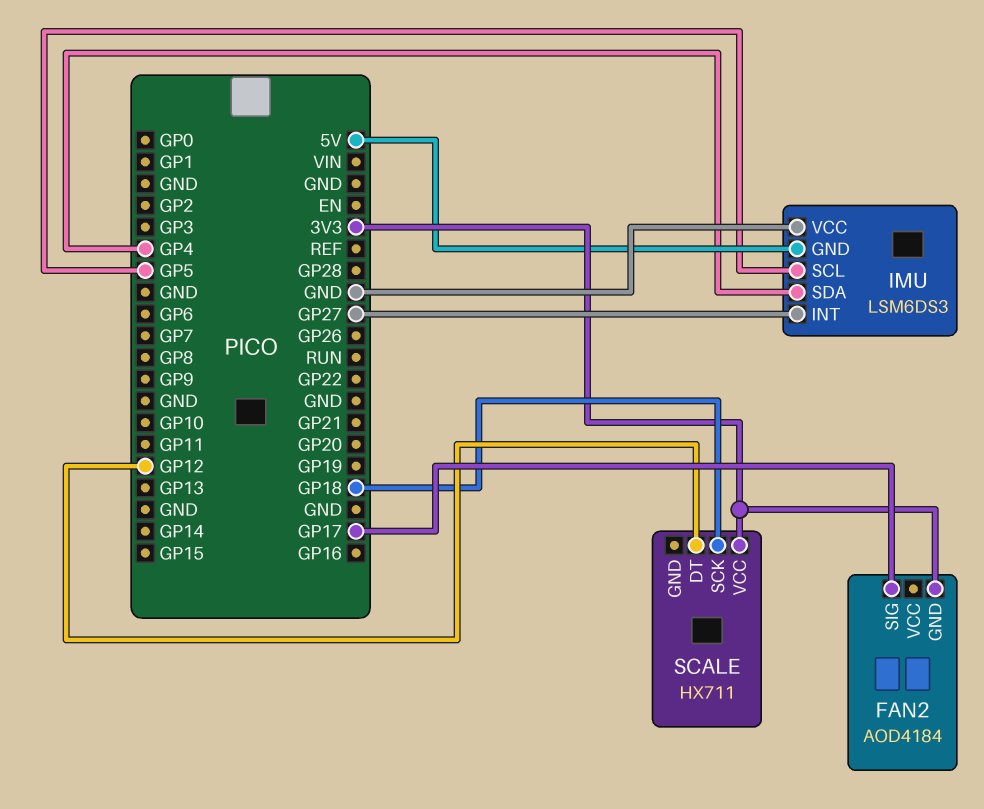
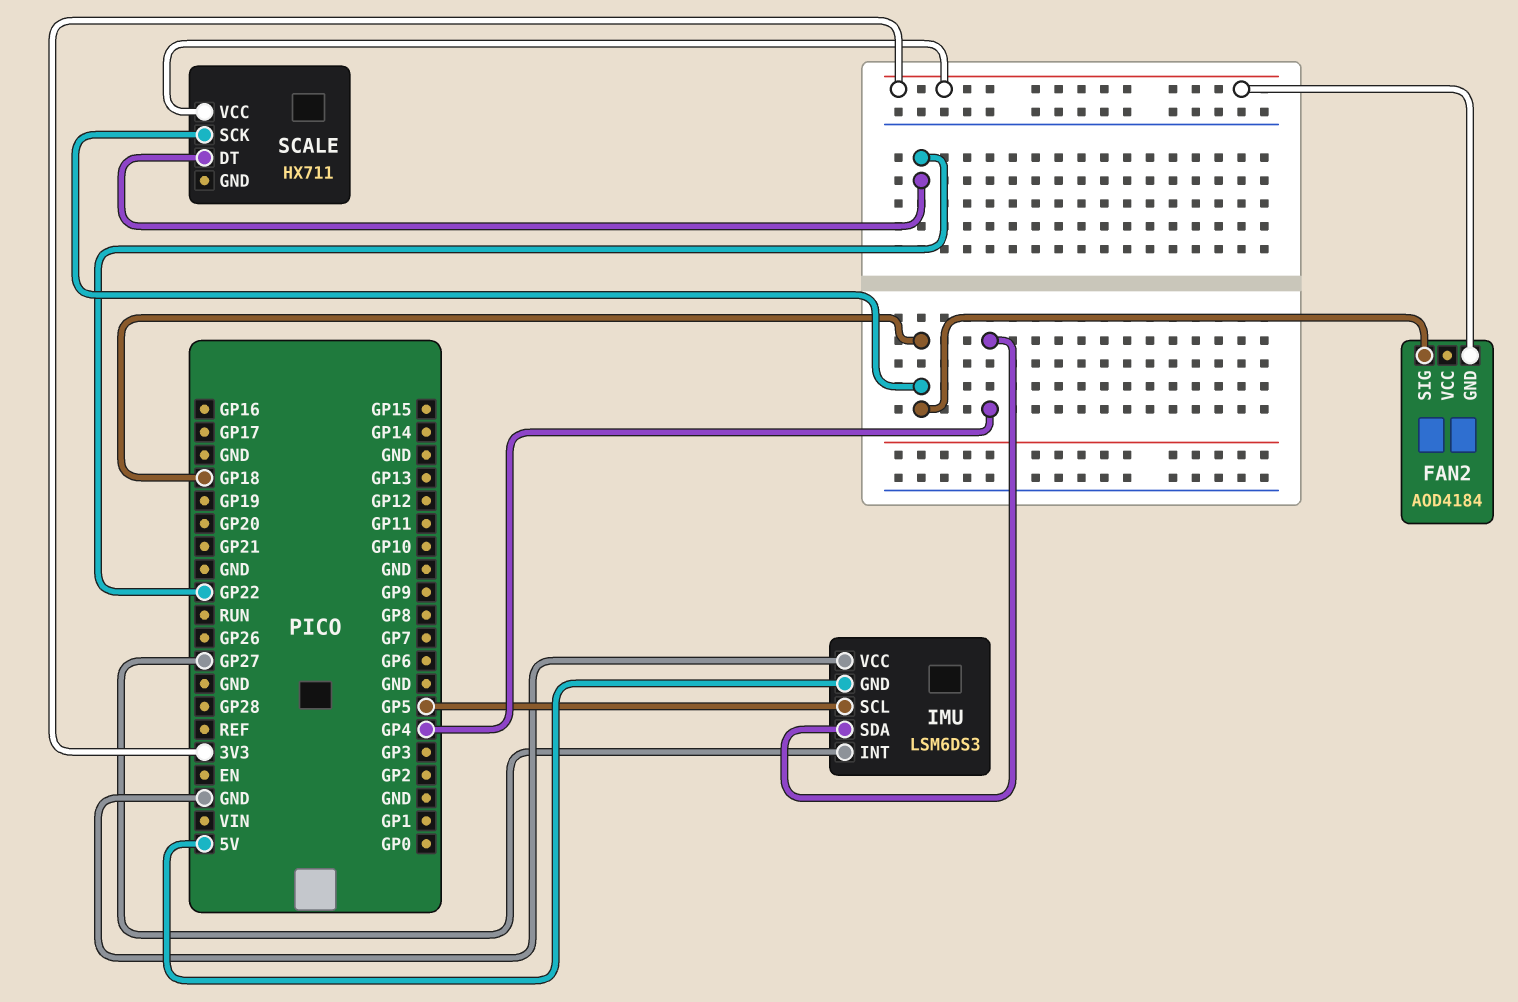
FAN2 pin SIG: GP17 -> GP18
SCALE pin DT: GP12 -> GP22

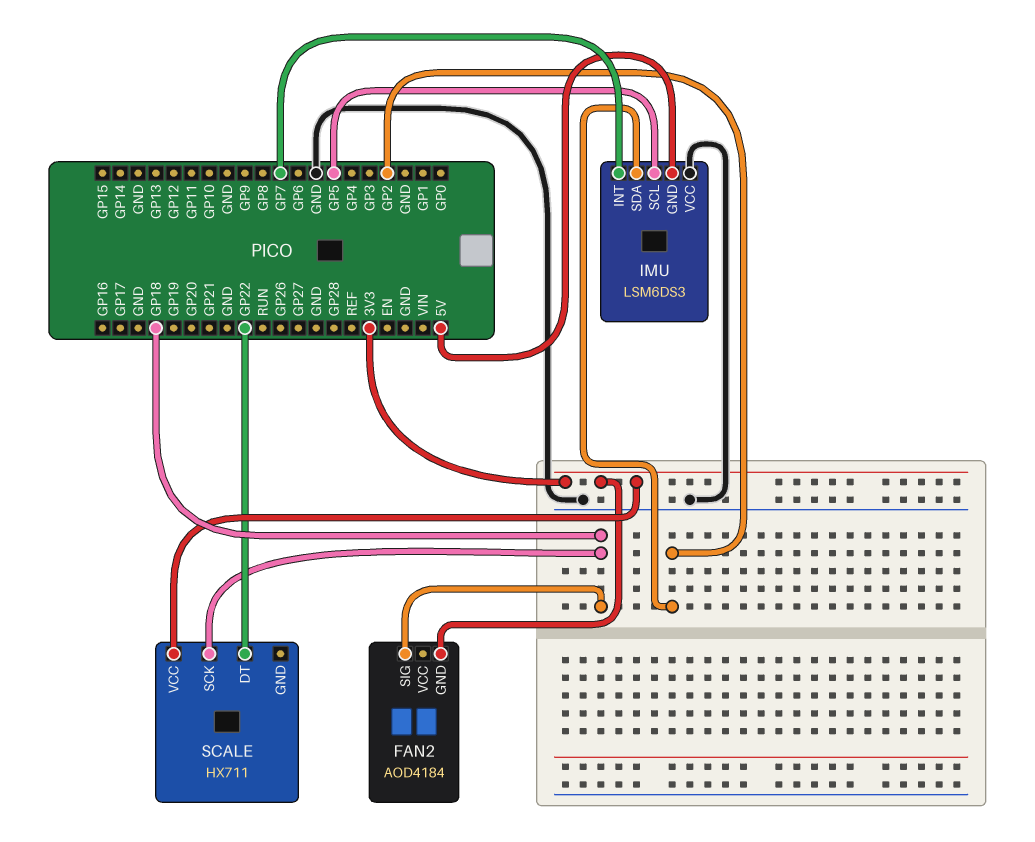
IMU pin INT: GP27 -> GP7
IMU pin SDA: GP4 -> GP2

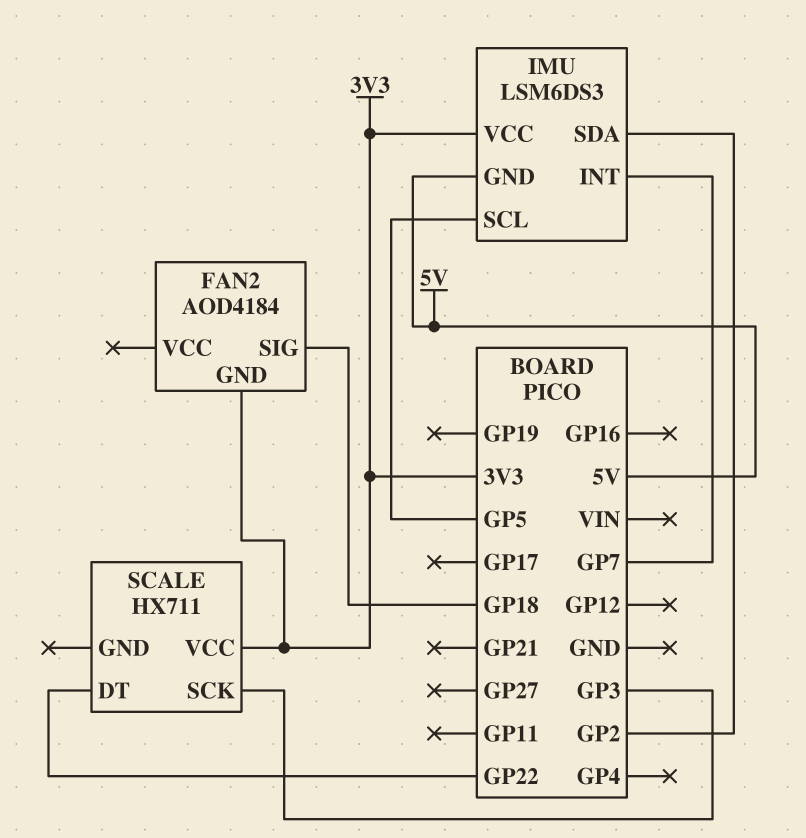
IMU pin VCC: GND -> 3V3
SCALE pin SCK: GP18 -> GP3

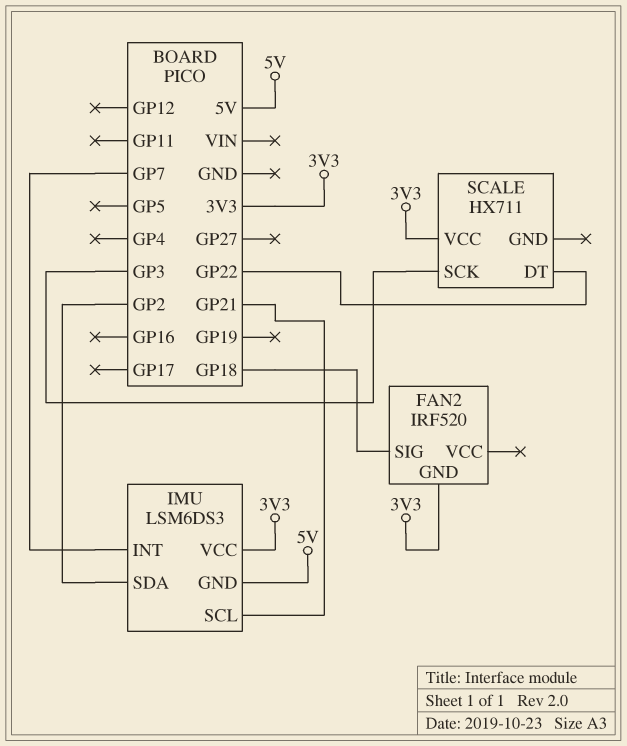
FAN2: AOD4184 -> IRF520
IMU pin SCL: GP5 -> GP21

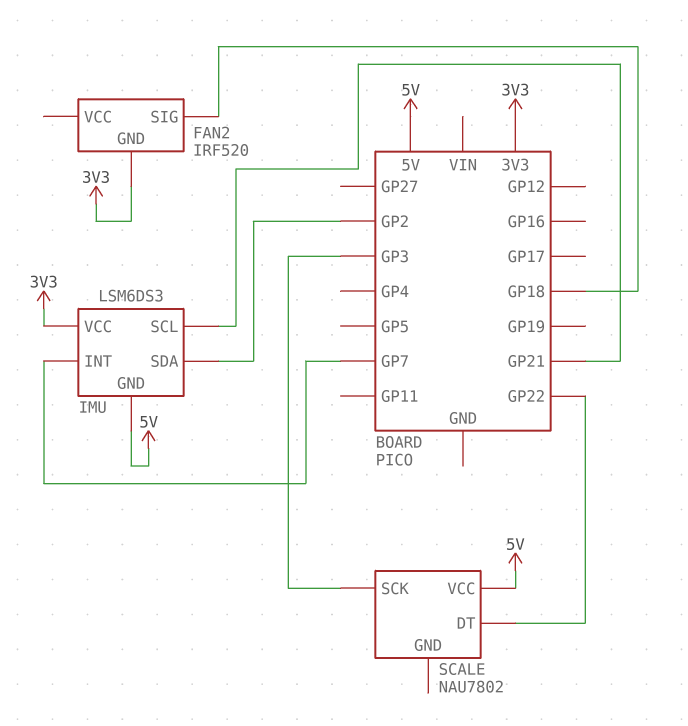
SCALE: HX711 -> NAU7802
SCALE pin VCC: 3V3 -> 5V

